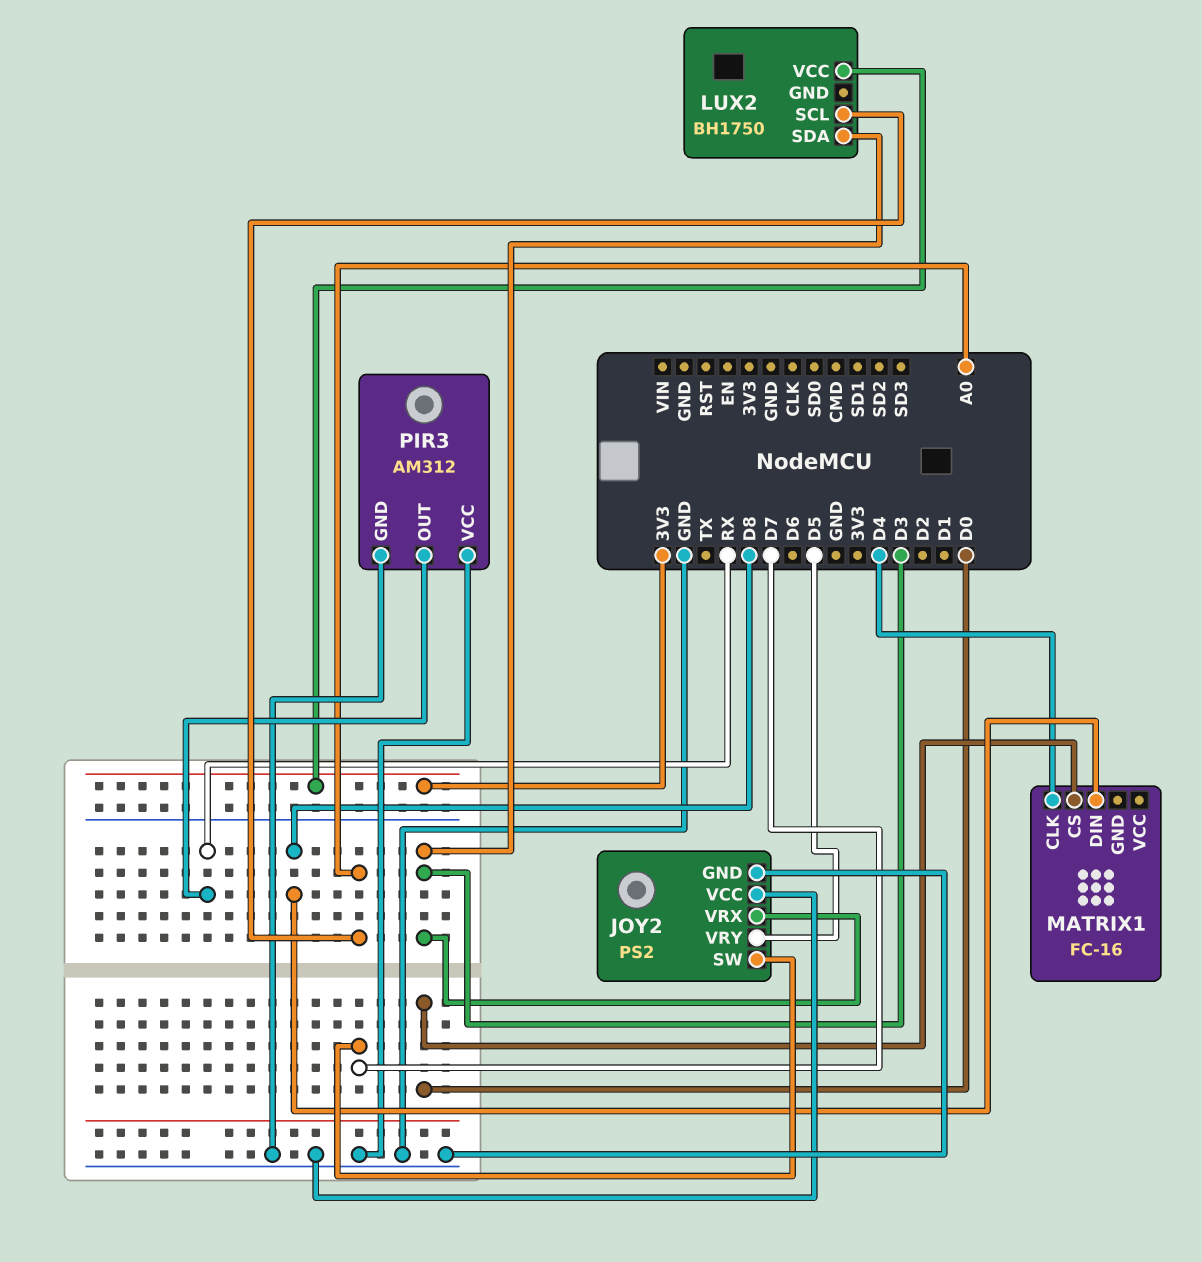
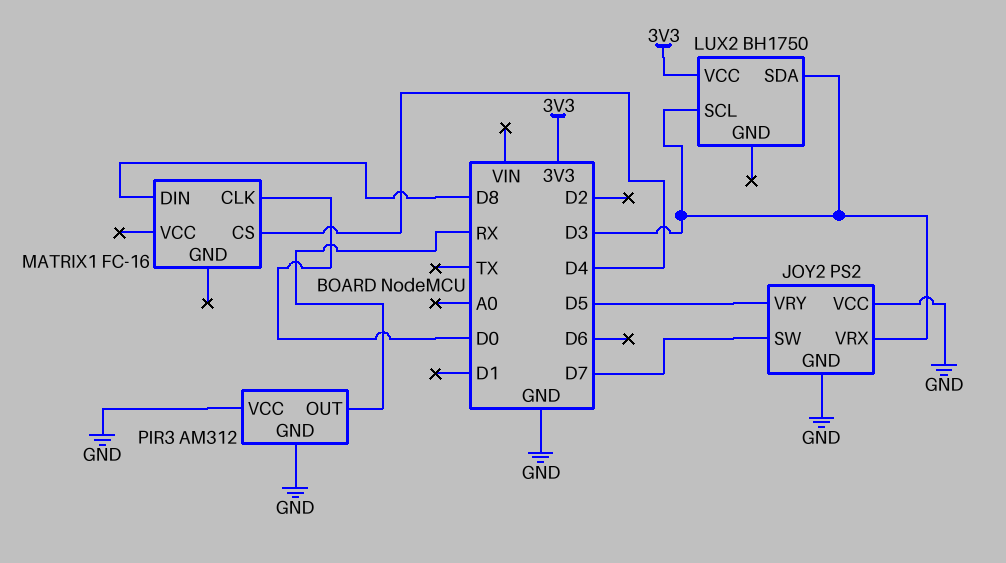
LUX2 pin SCL: A0 -> D3
MATRIX1 pin CLK: D4 -> D0
MATRIX1 pin CS: D0 -> D4

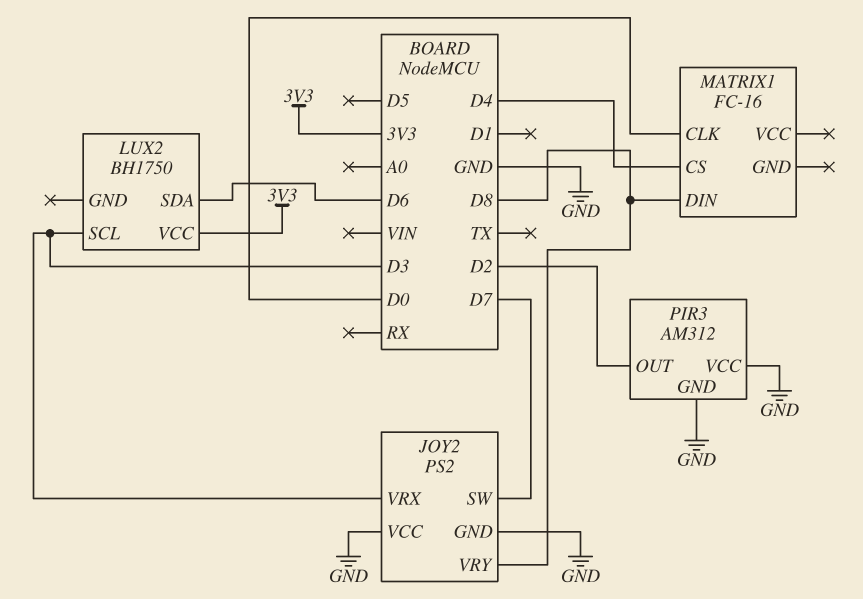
JOY2 pin VRY: D5 -> D8
LUX2 pin SDA: D3 -> D6
PIR3 pin OUT: RX -> D2

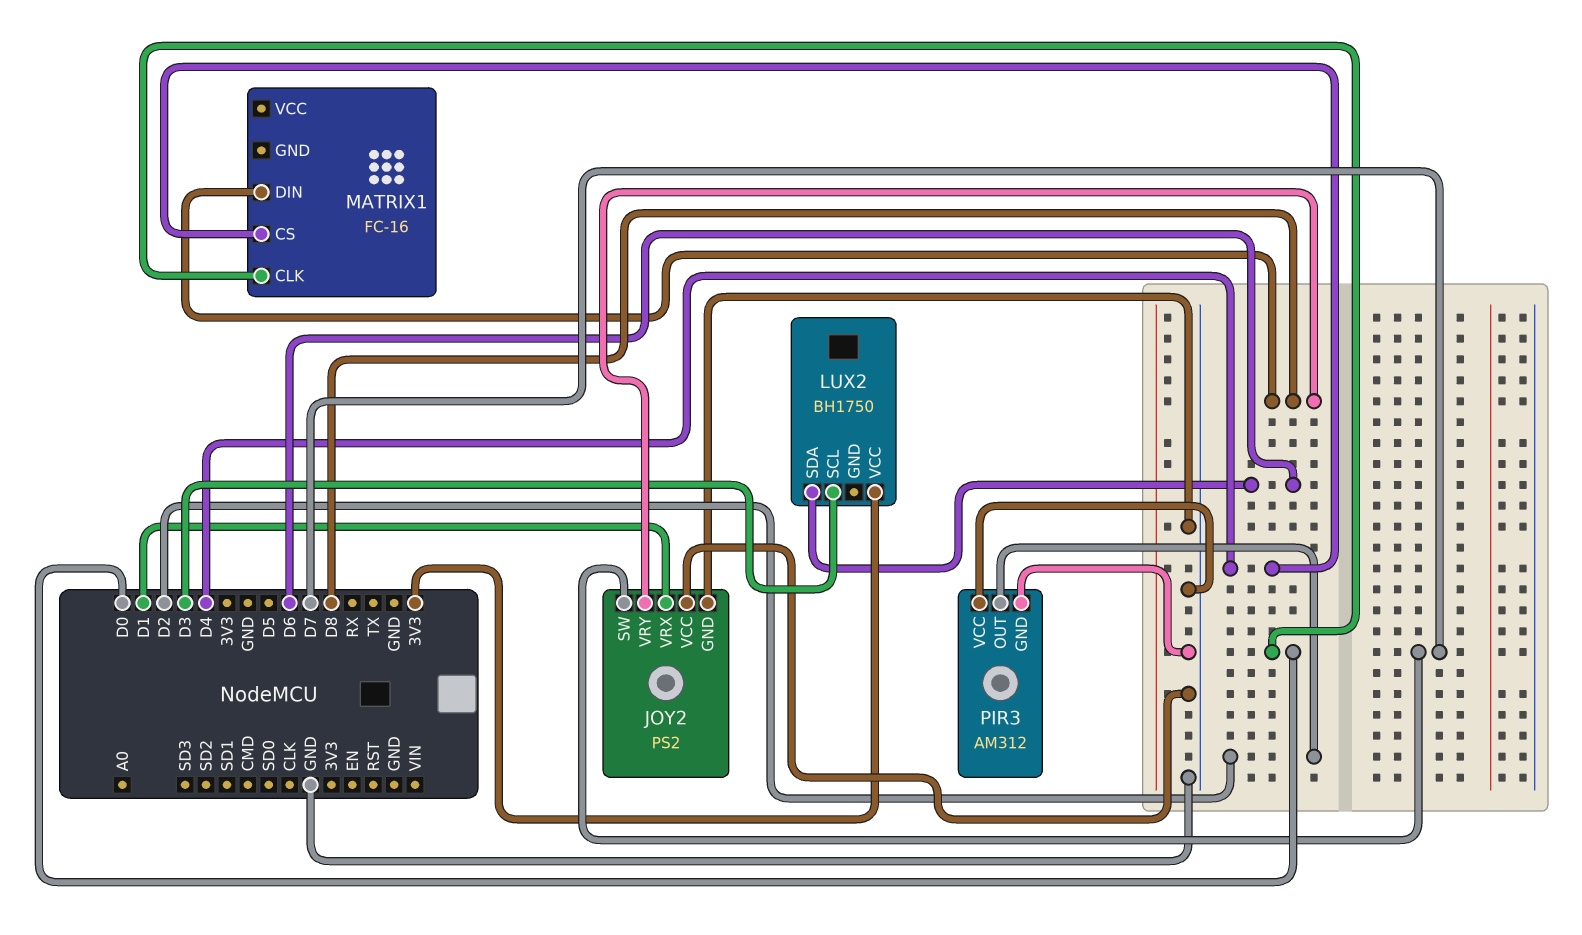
JOY2 pin VRX: D3 -> D1

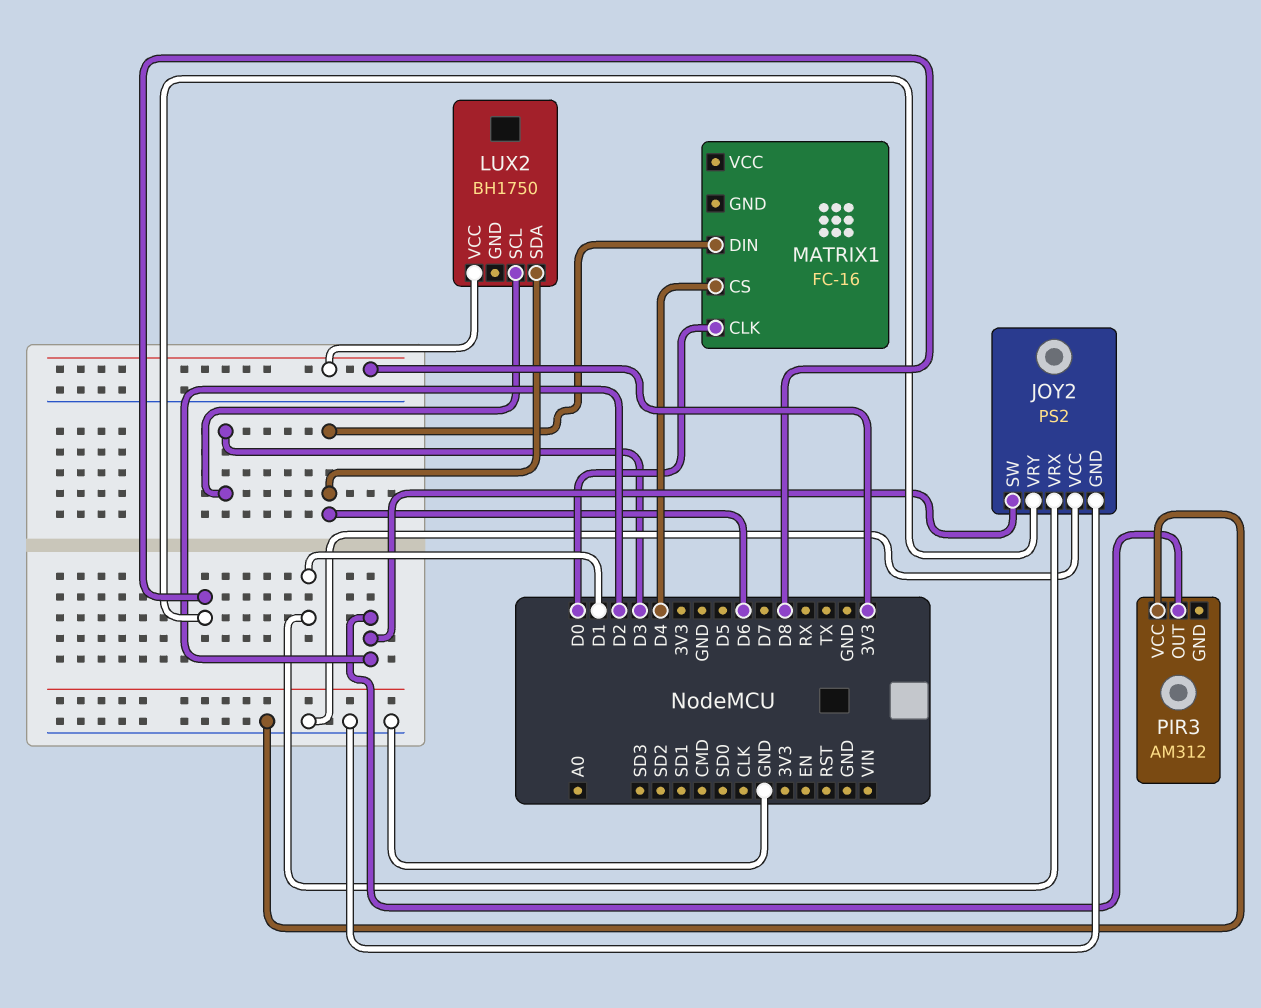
JOY2 pin SW: D7 -> D2
MATRIX1 pin DIN: D8 -> D6
PIR3 pin GND: GND -> none

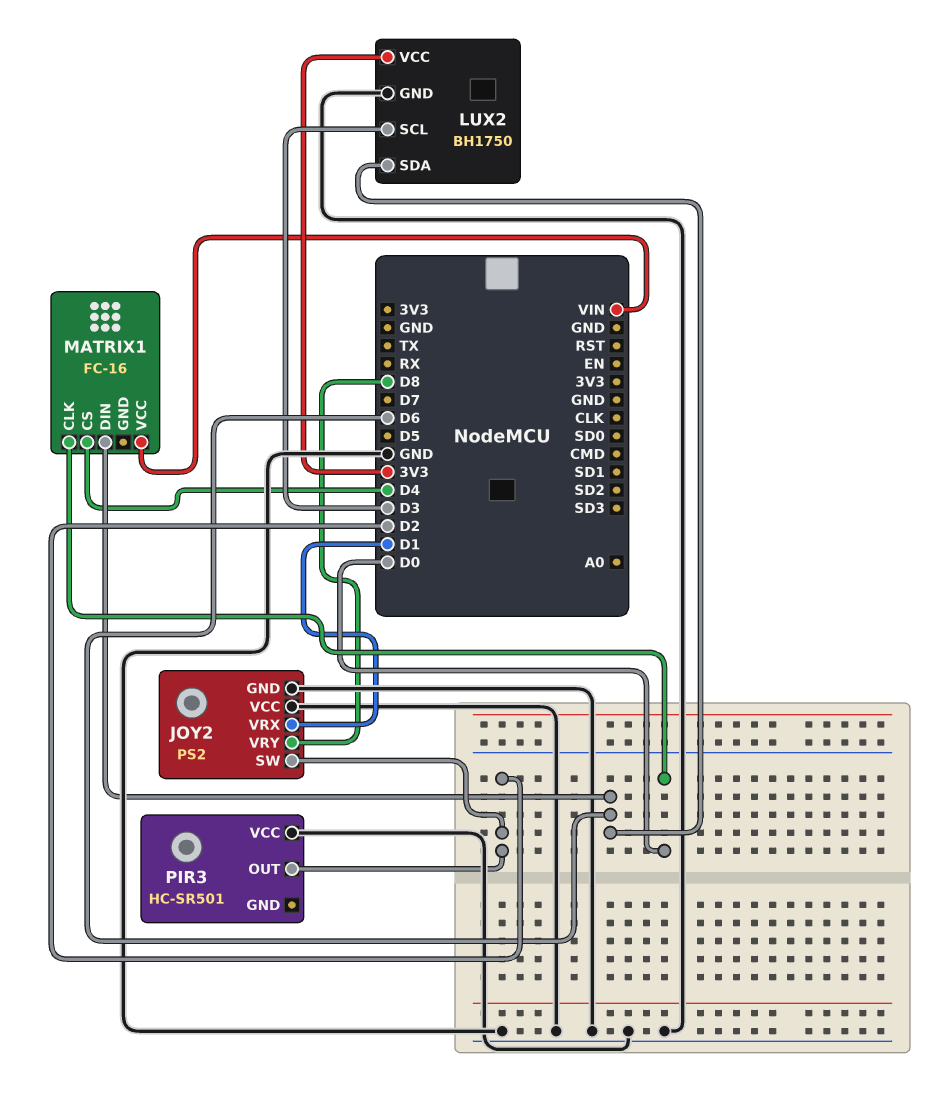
LUX2 pin GND: none -> GND
MATRIX1 pin VCC: none -> VIN
PIR3: AM312 -> HC-SR501

